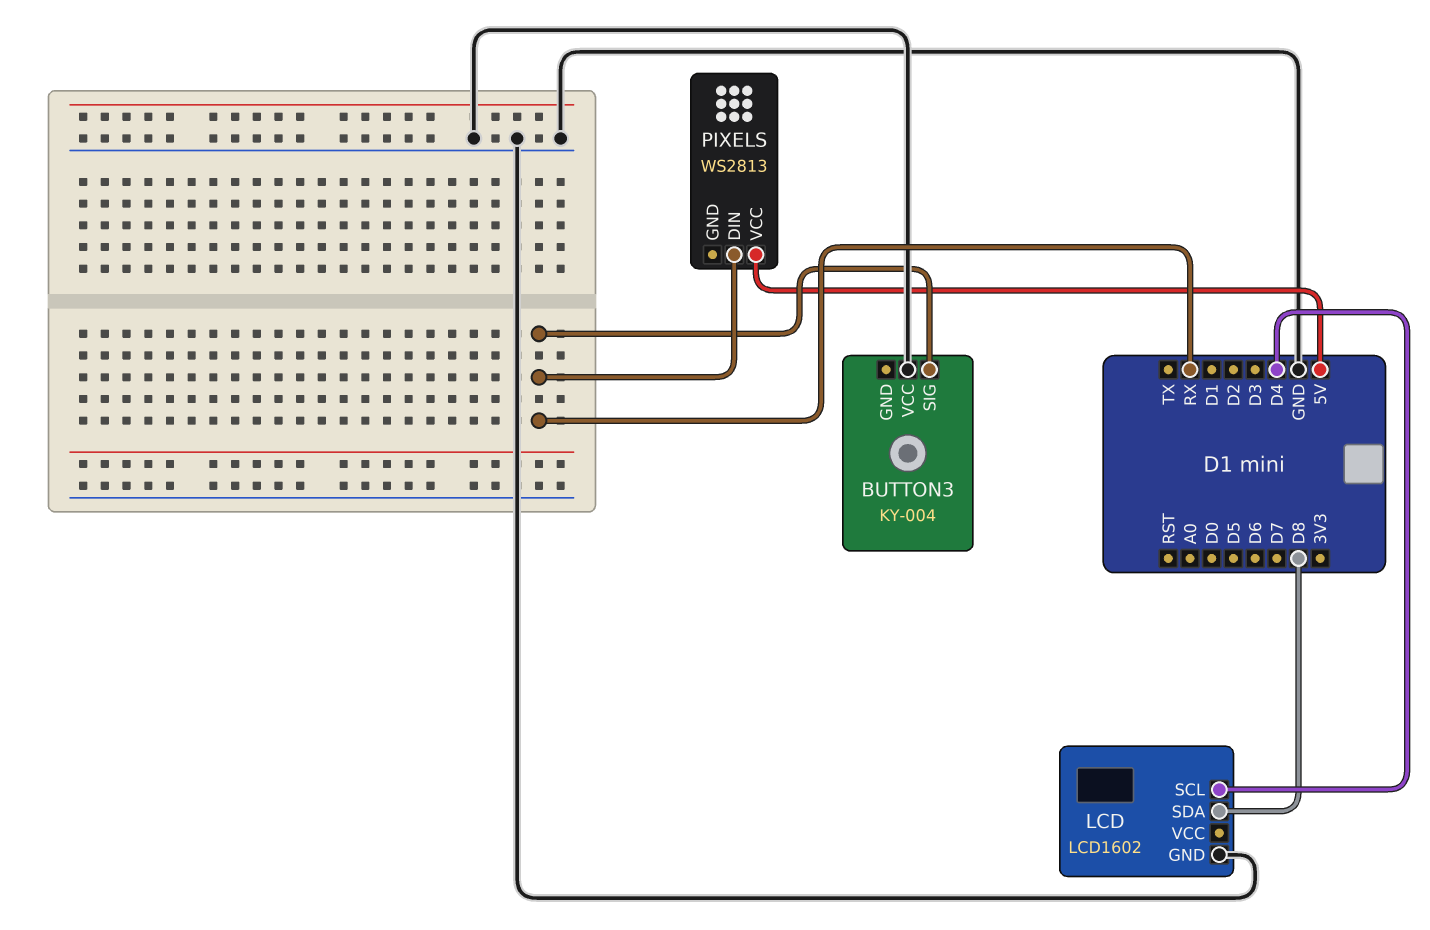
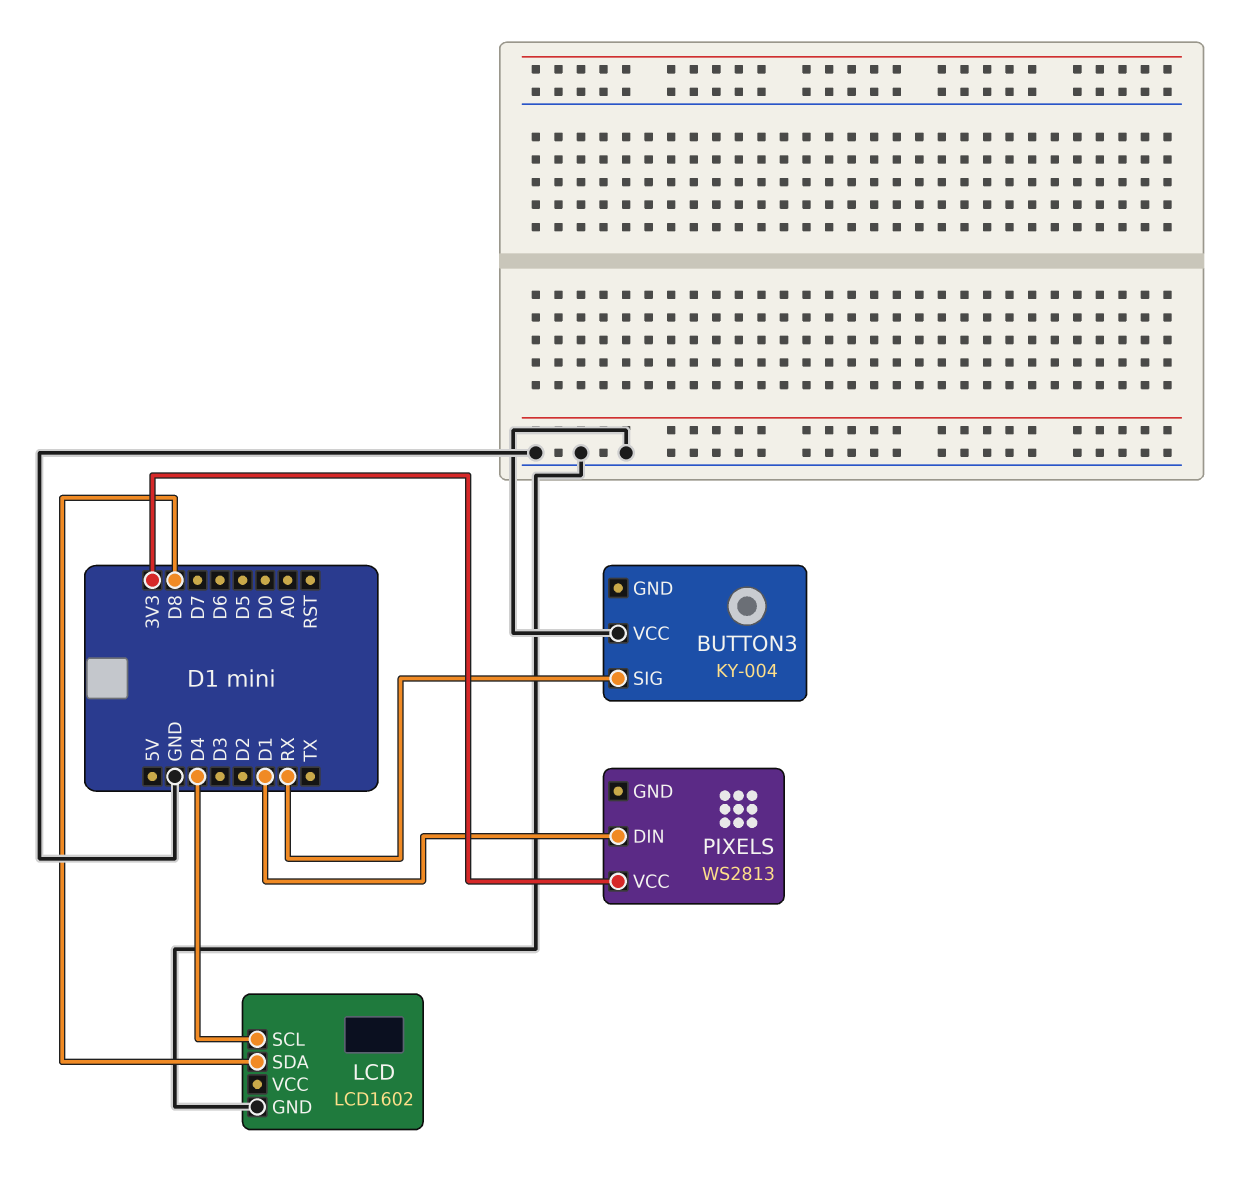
PIXELS pin DIN: RX -> D1
PIXELS pin VCC: 5V -> 3V3

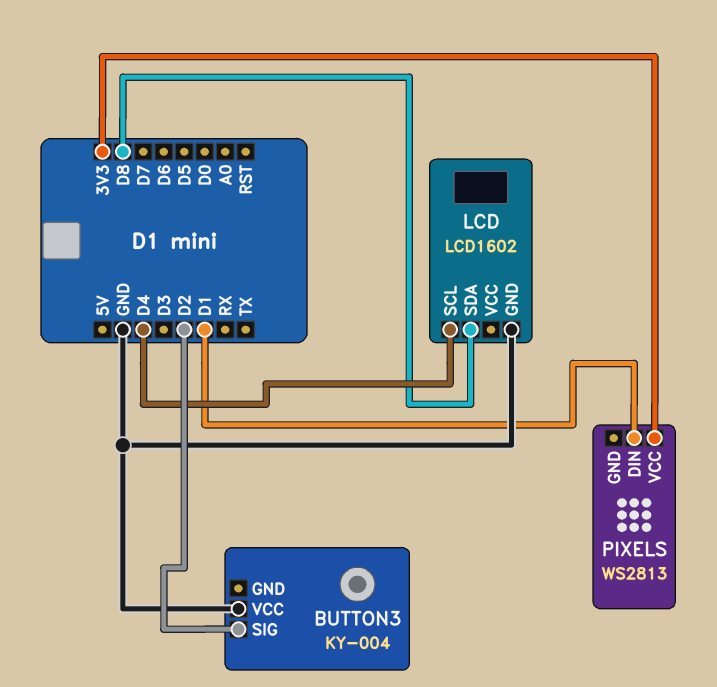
BUTTON3 pin SIG: RX -> D2

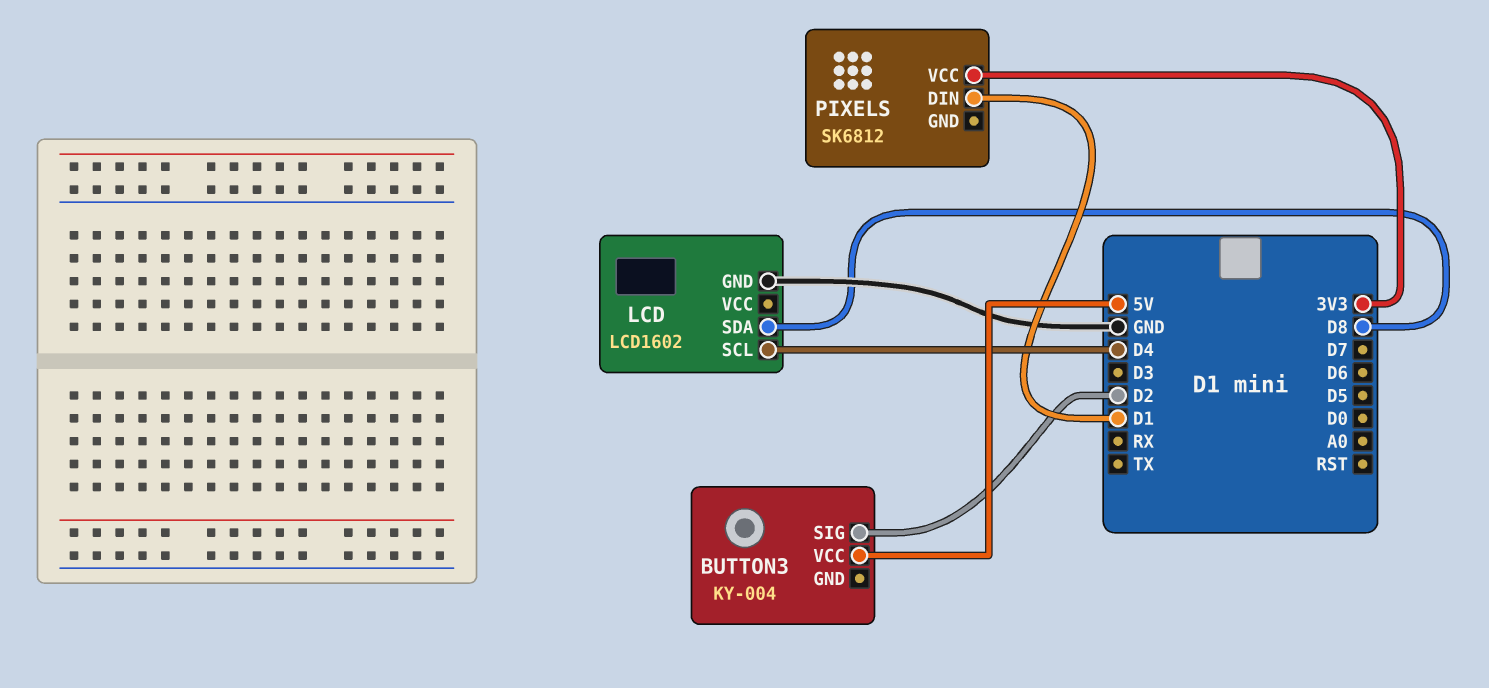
BUTTON3 pin VCC: GND -> 5V
PIXELS: WS2813 -> SK6812

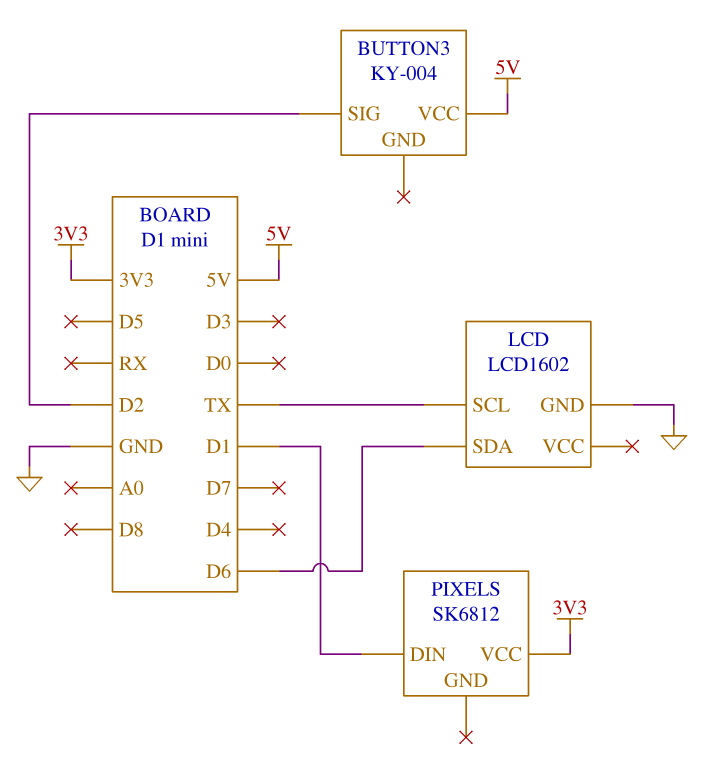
LCD pin SCL: D4 -> TX
LCD pin SDA: D8 -> D6

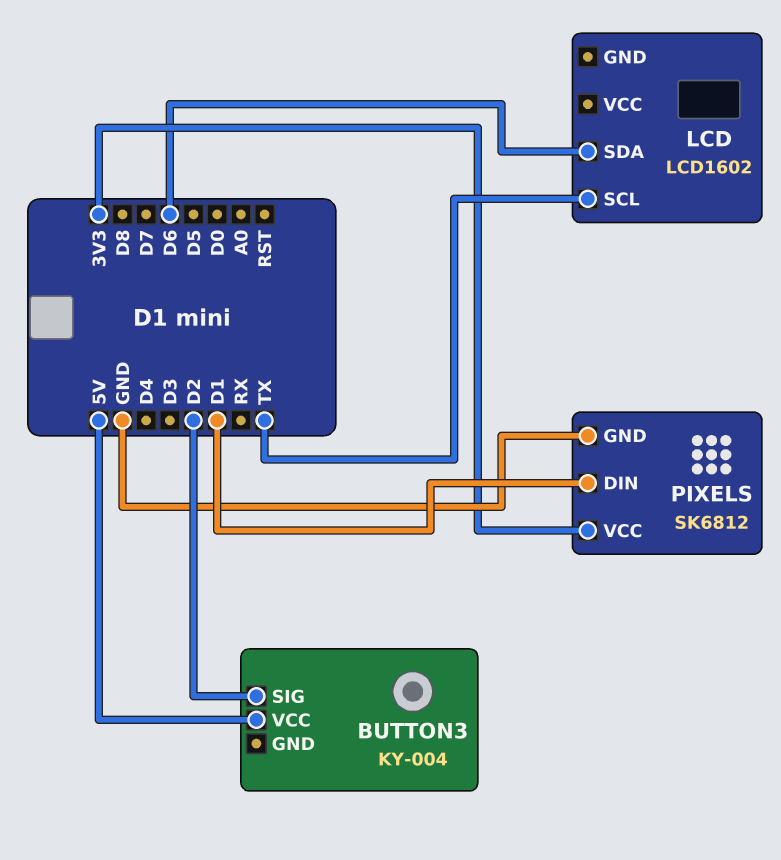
LCD pin GND: GND -> none
PIXELS pin GND: none -> GND

